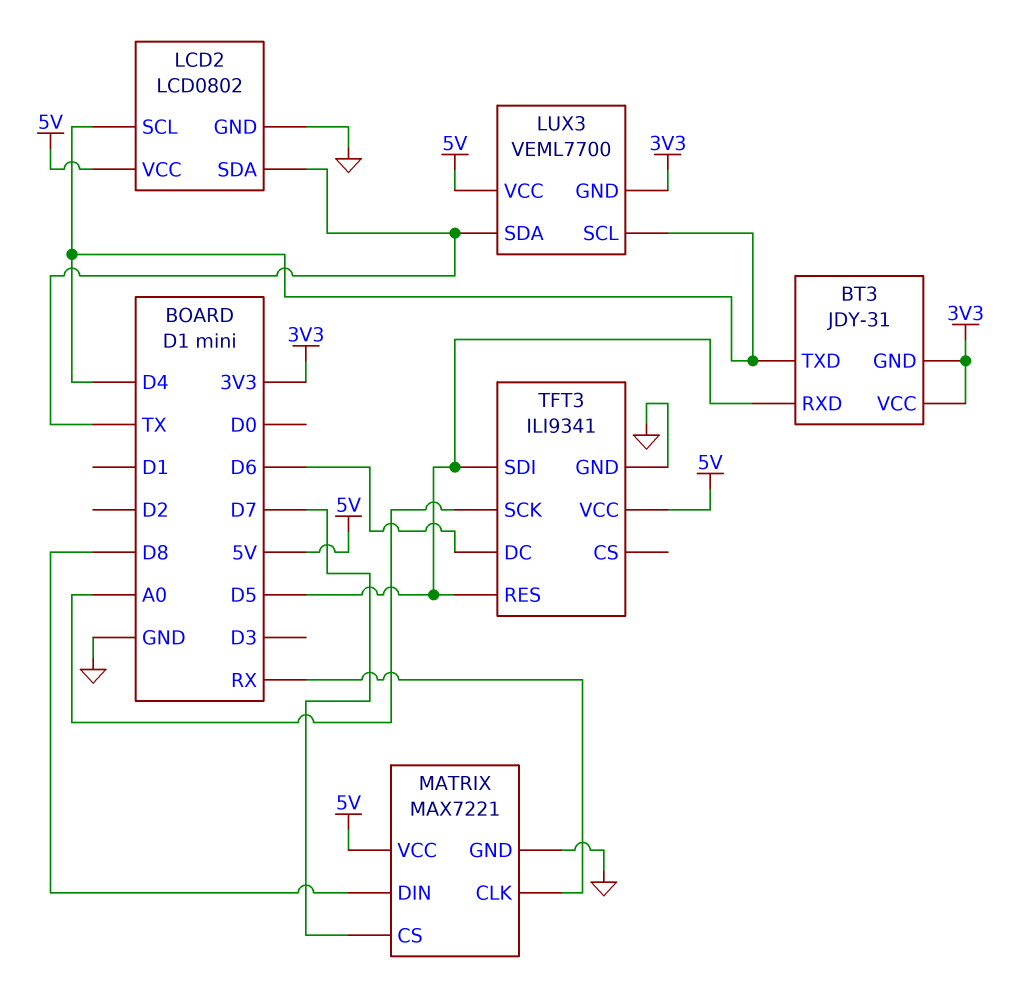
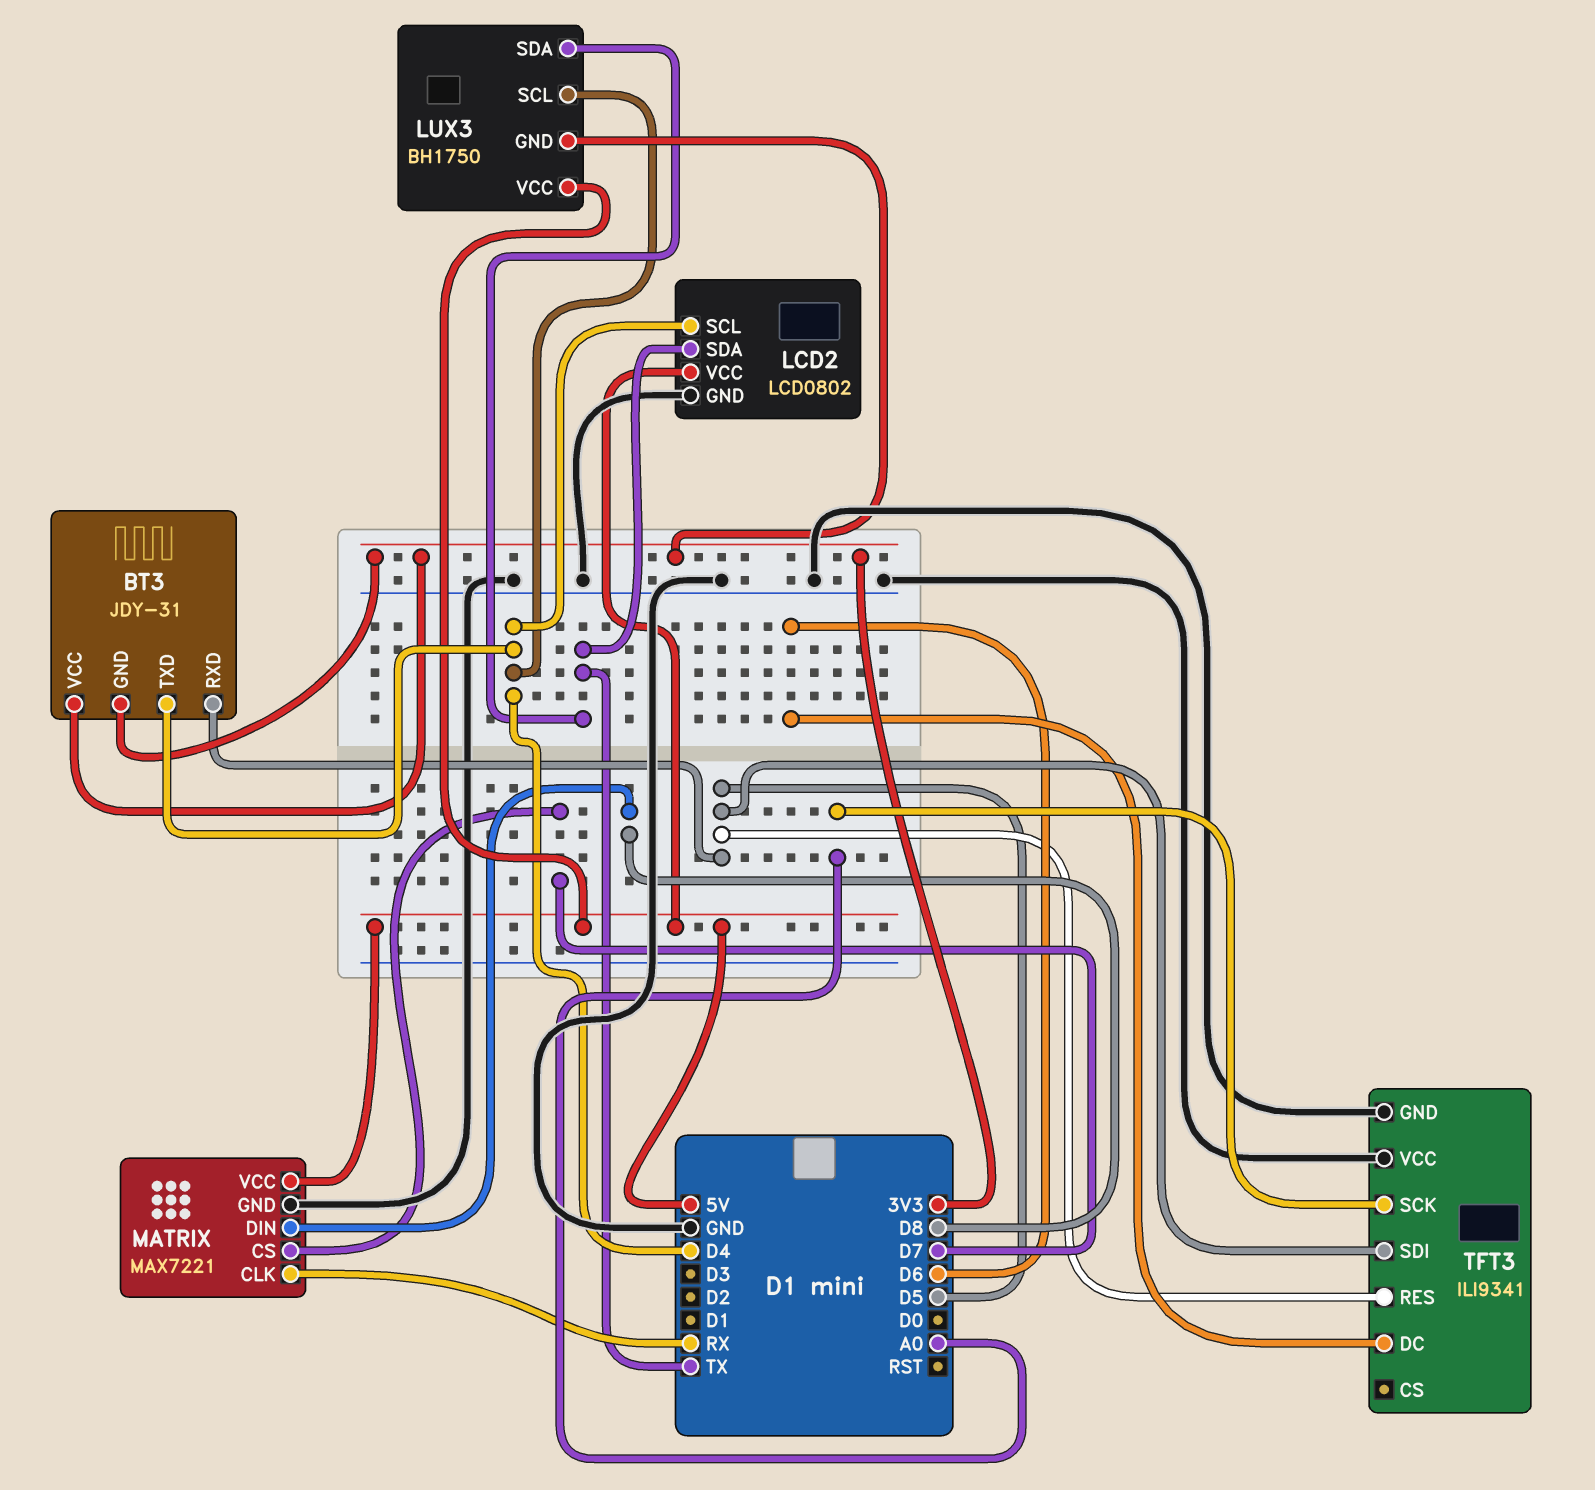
LUX3: VEML7700 -> BH1750
TFT3 pin VCC: 5V -> GND

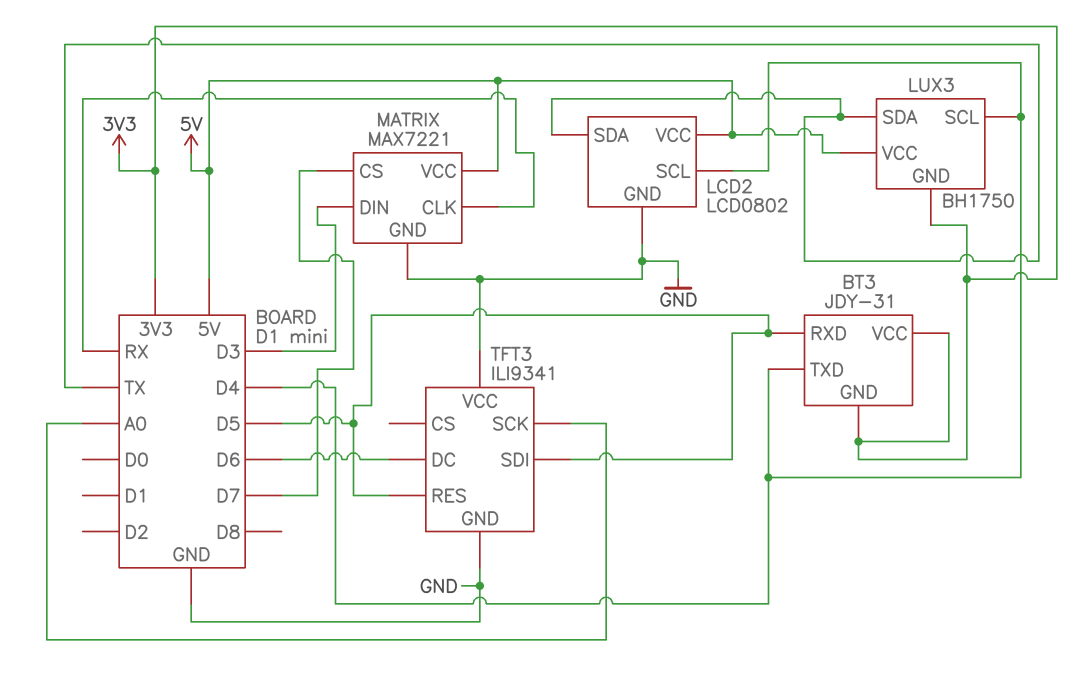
MATRIX pin DIN: D8 -> D3

